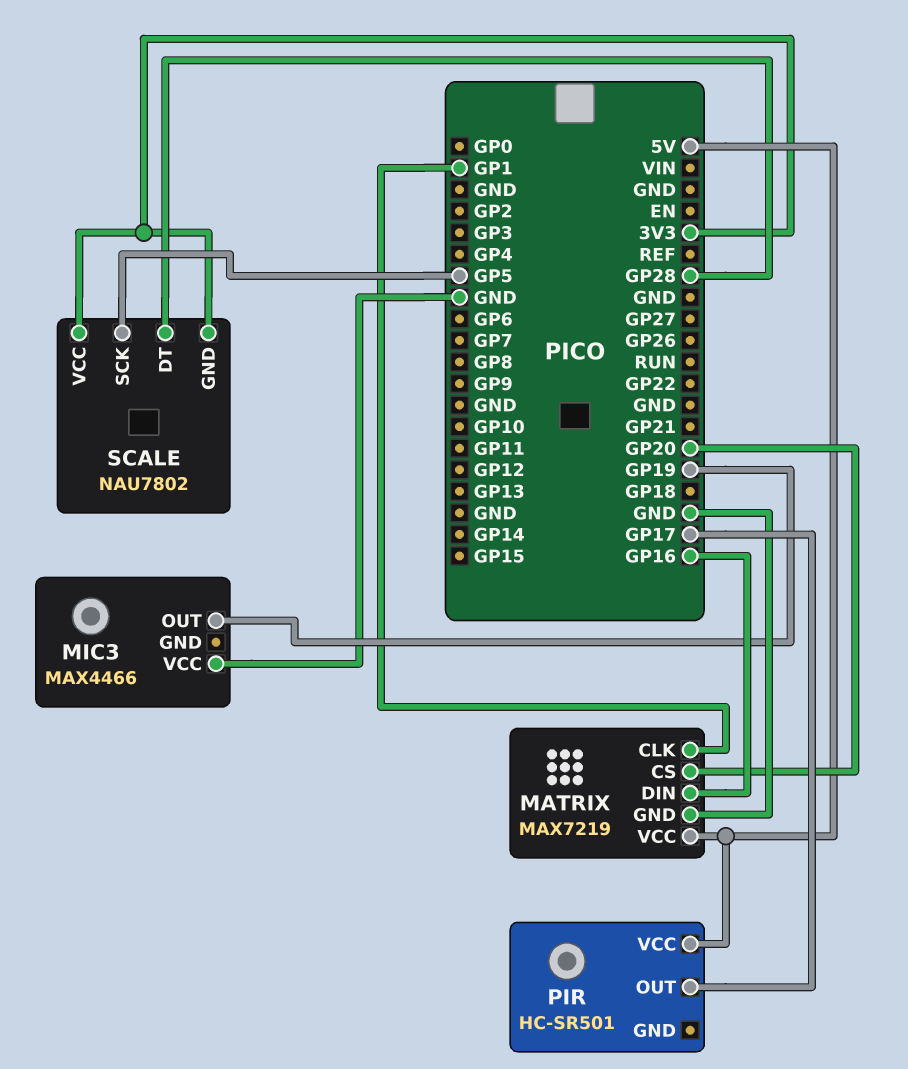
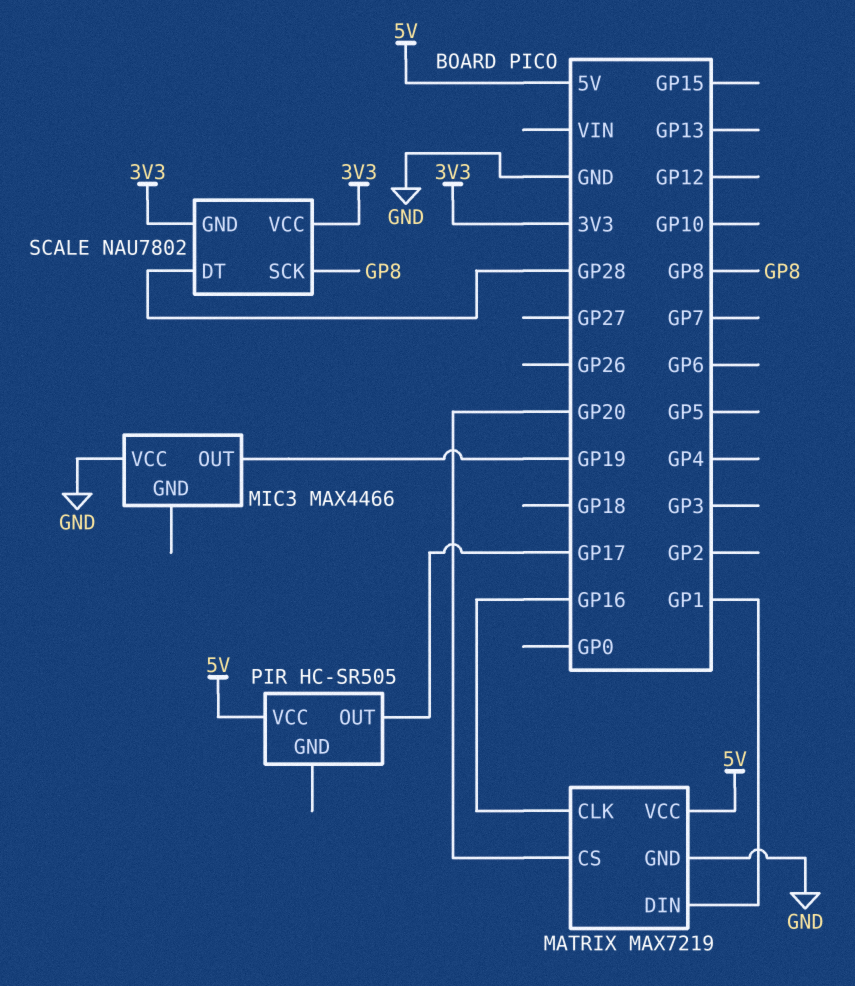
MATRIX pin CLK: GP1 -> GP16
MATRIX pin DIN: GP16 -> GP1
PIR: HC-SR501 -> HC-SR505
SCALE pin SCK: GP5 -> GP8

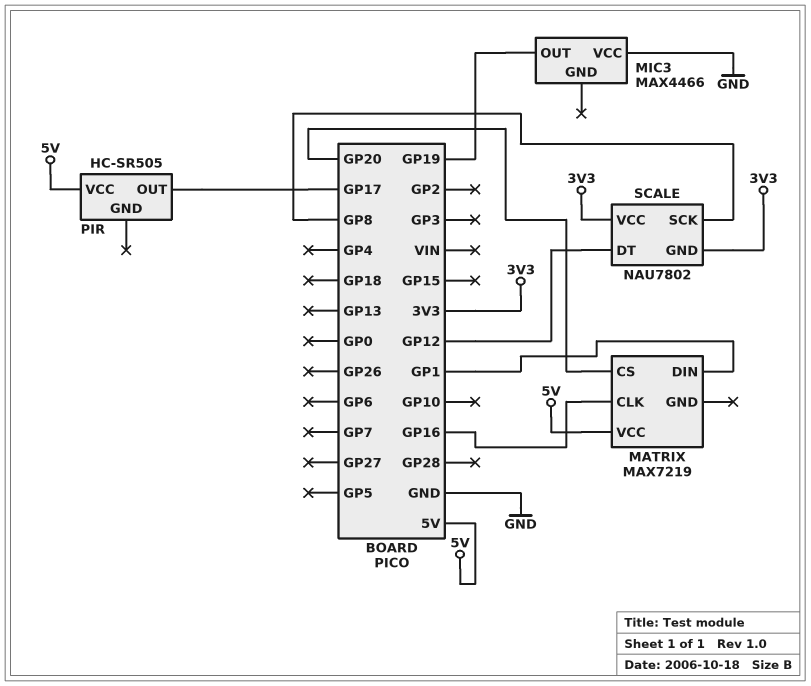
MATRIX pin GND: GND -> none
SCALE pin DT: GP28 -> GP12

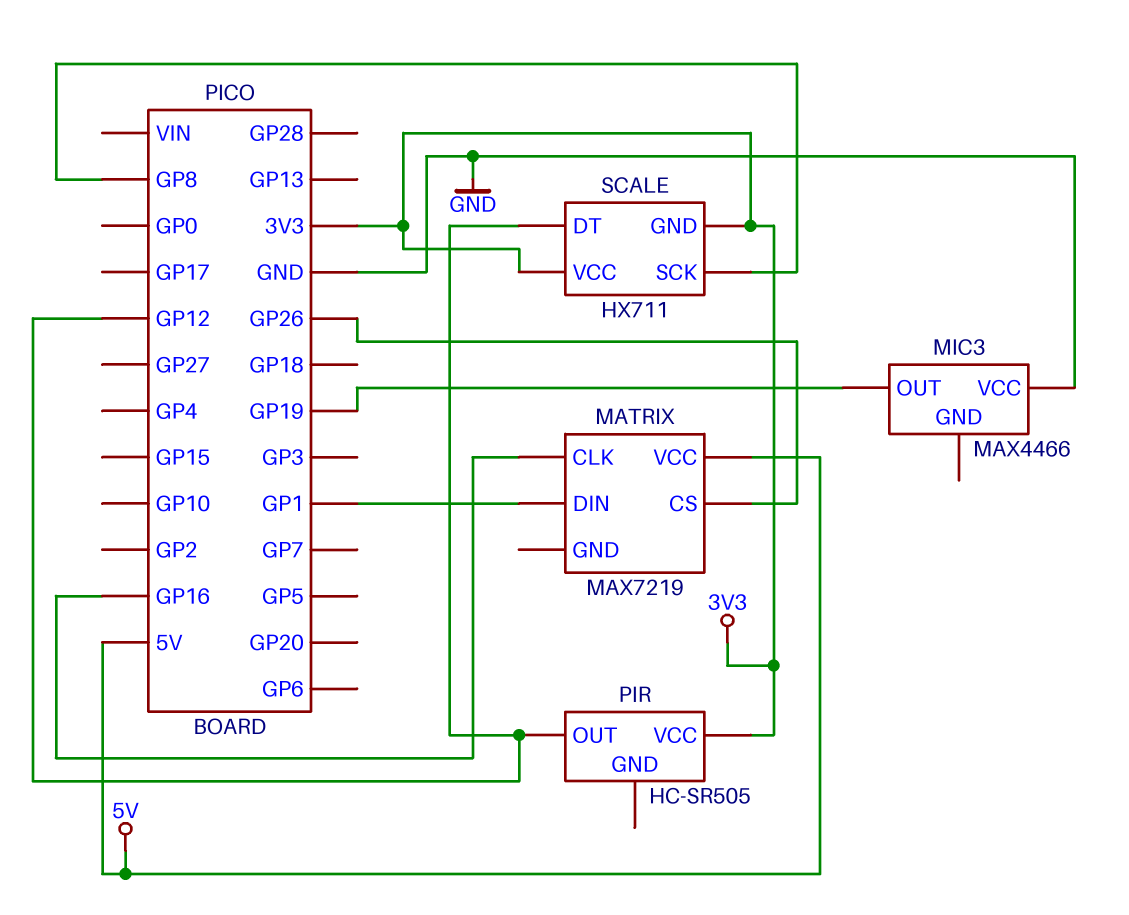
MATRIX pin CS: GP20 -> GP26
PIR pin OUT: GP17 -> GP12
PIR pin VCC: 5V -> 3V3
SCALE: NAU7802 -> HX711

